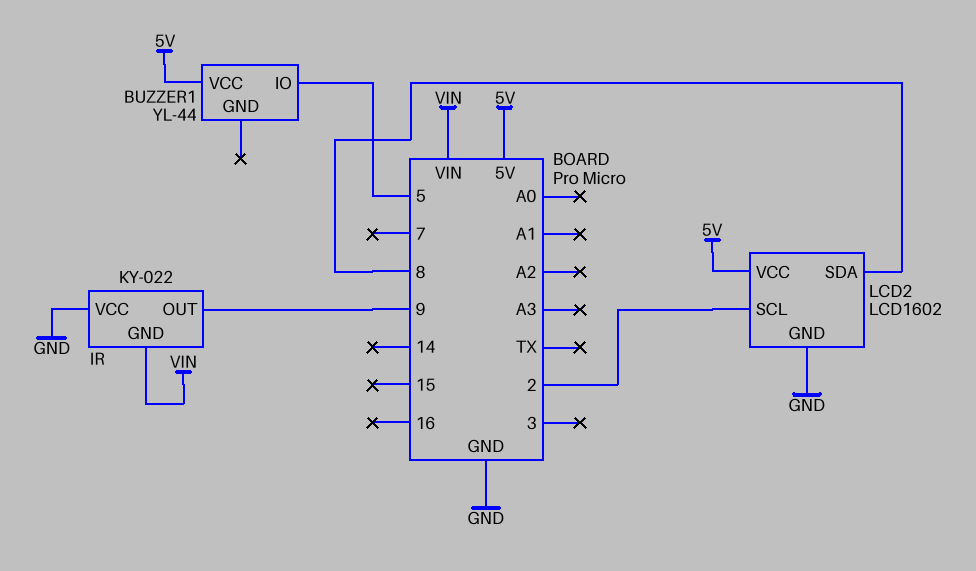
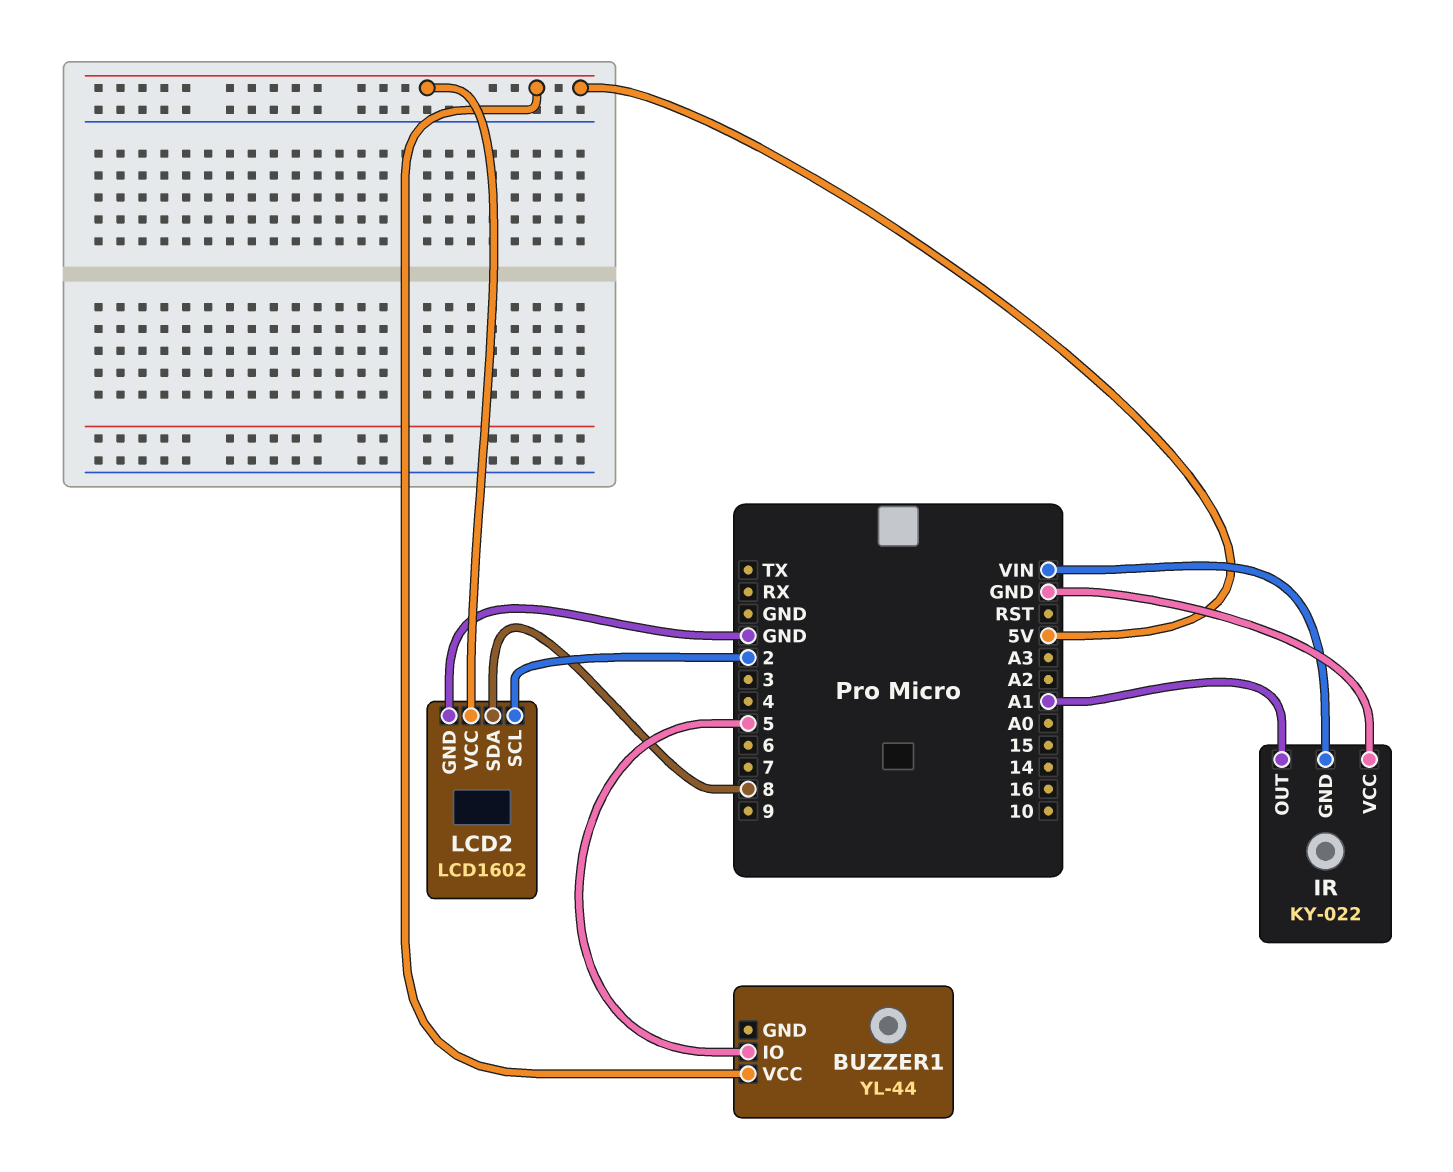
IR pin OUT: 9 -> A1

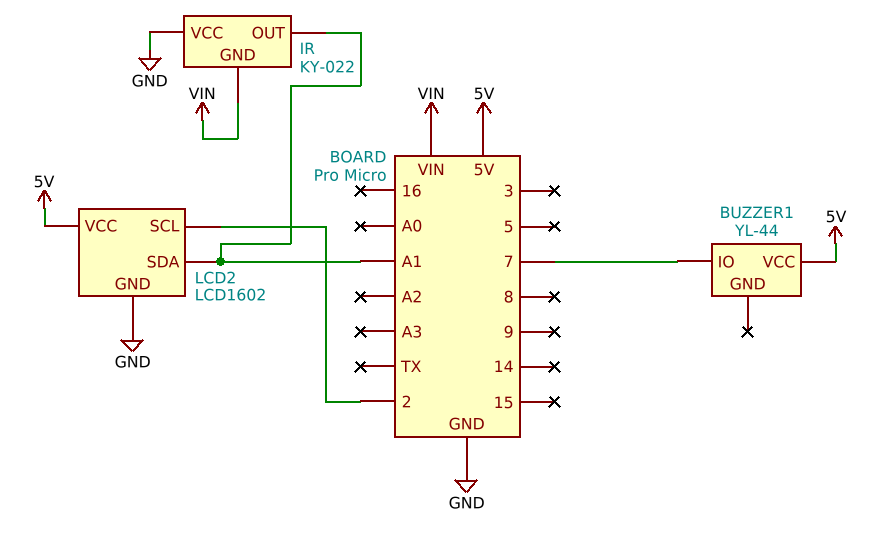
BUZZER1 pin IO: 5 -> 7
LCD2 pin SDA: 8 -> A1

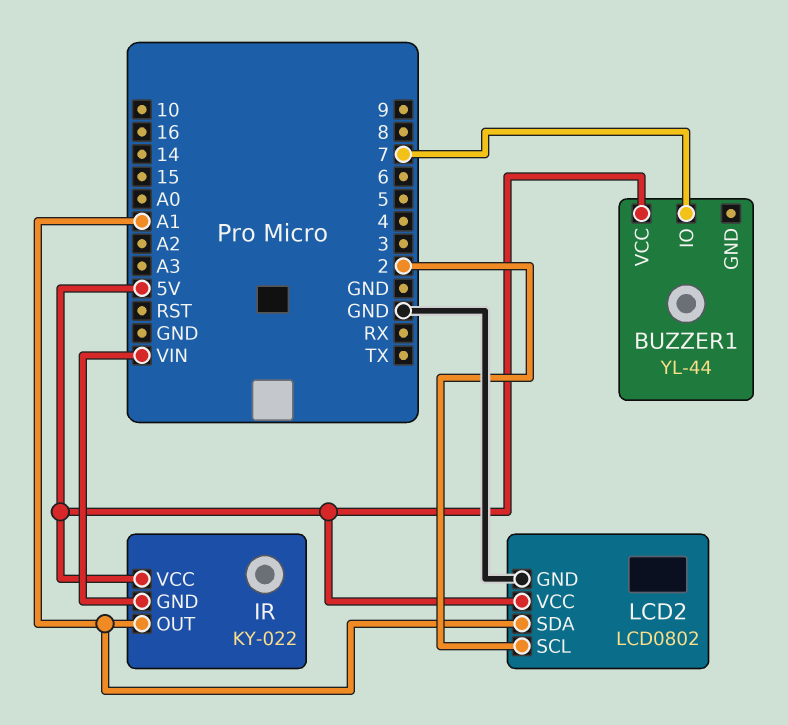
IR pin VCC: GND -> 5V
LCD2: LCD1602 -> LCD0802

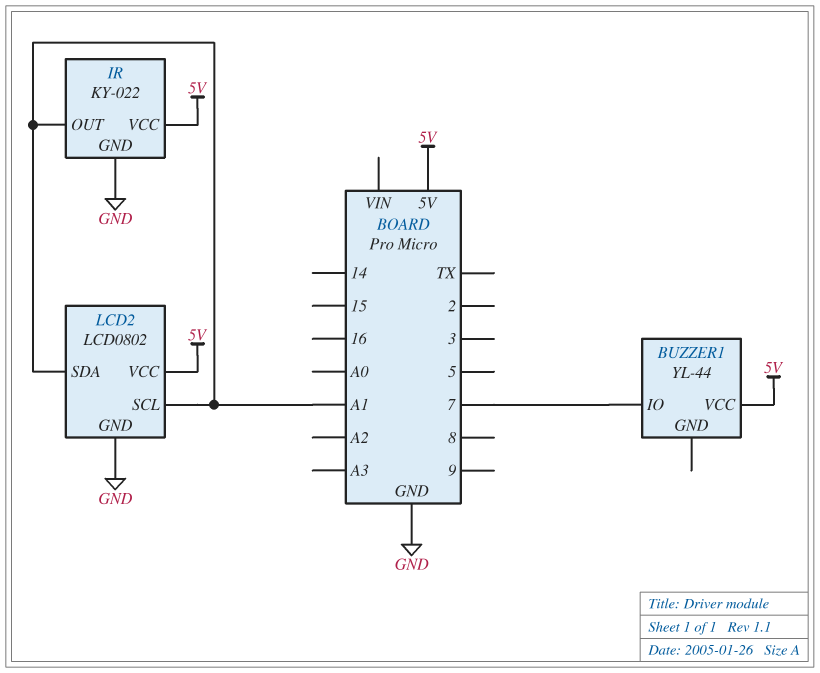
IR pin GND: VIN -> GND
LCD2 pin SCL: 2 -> A1

